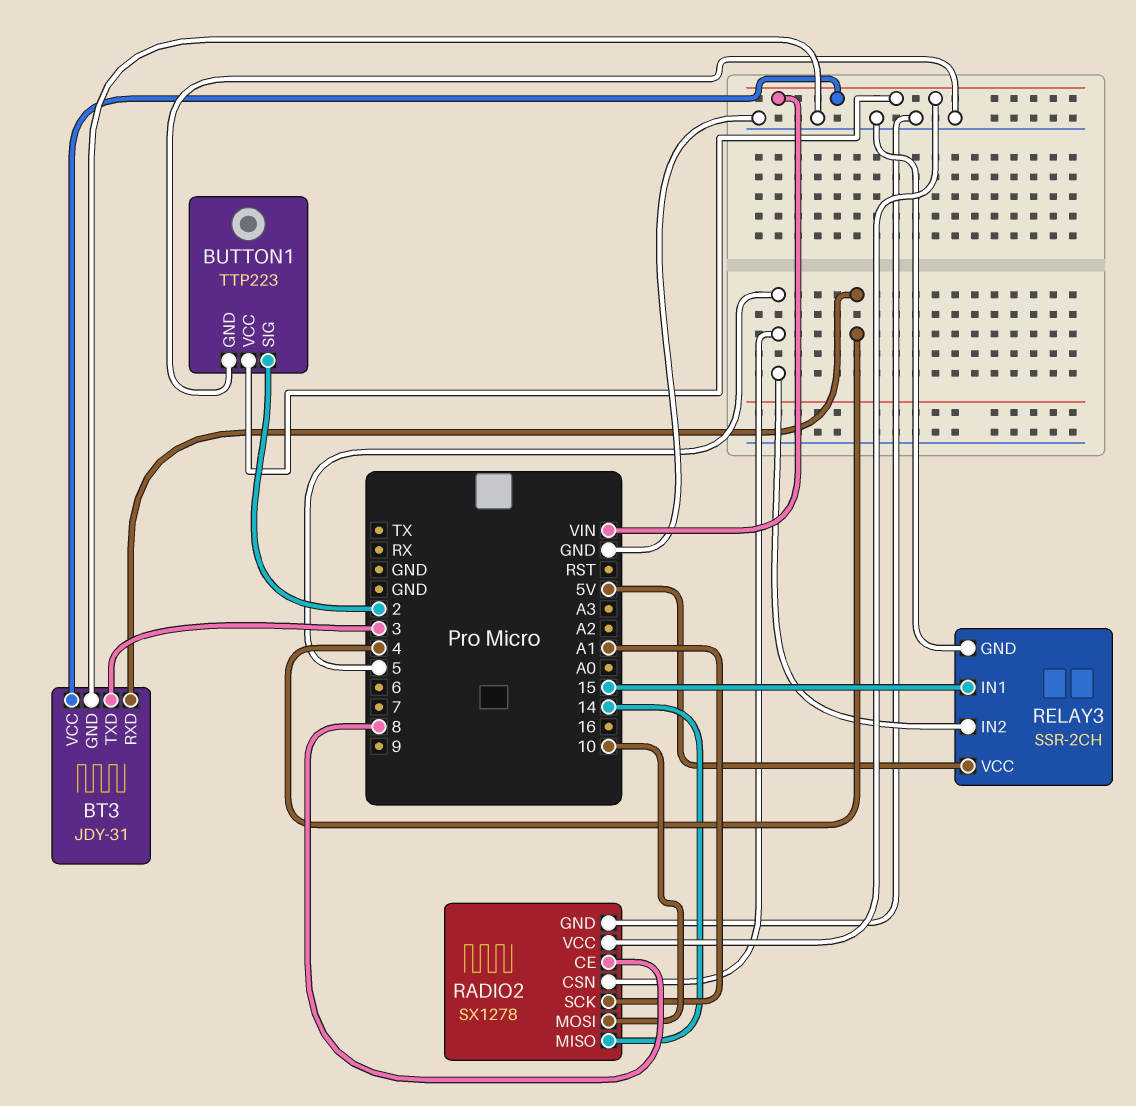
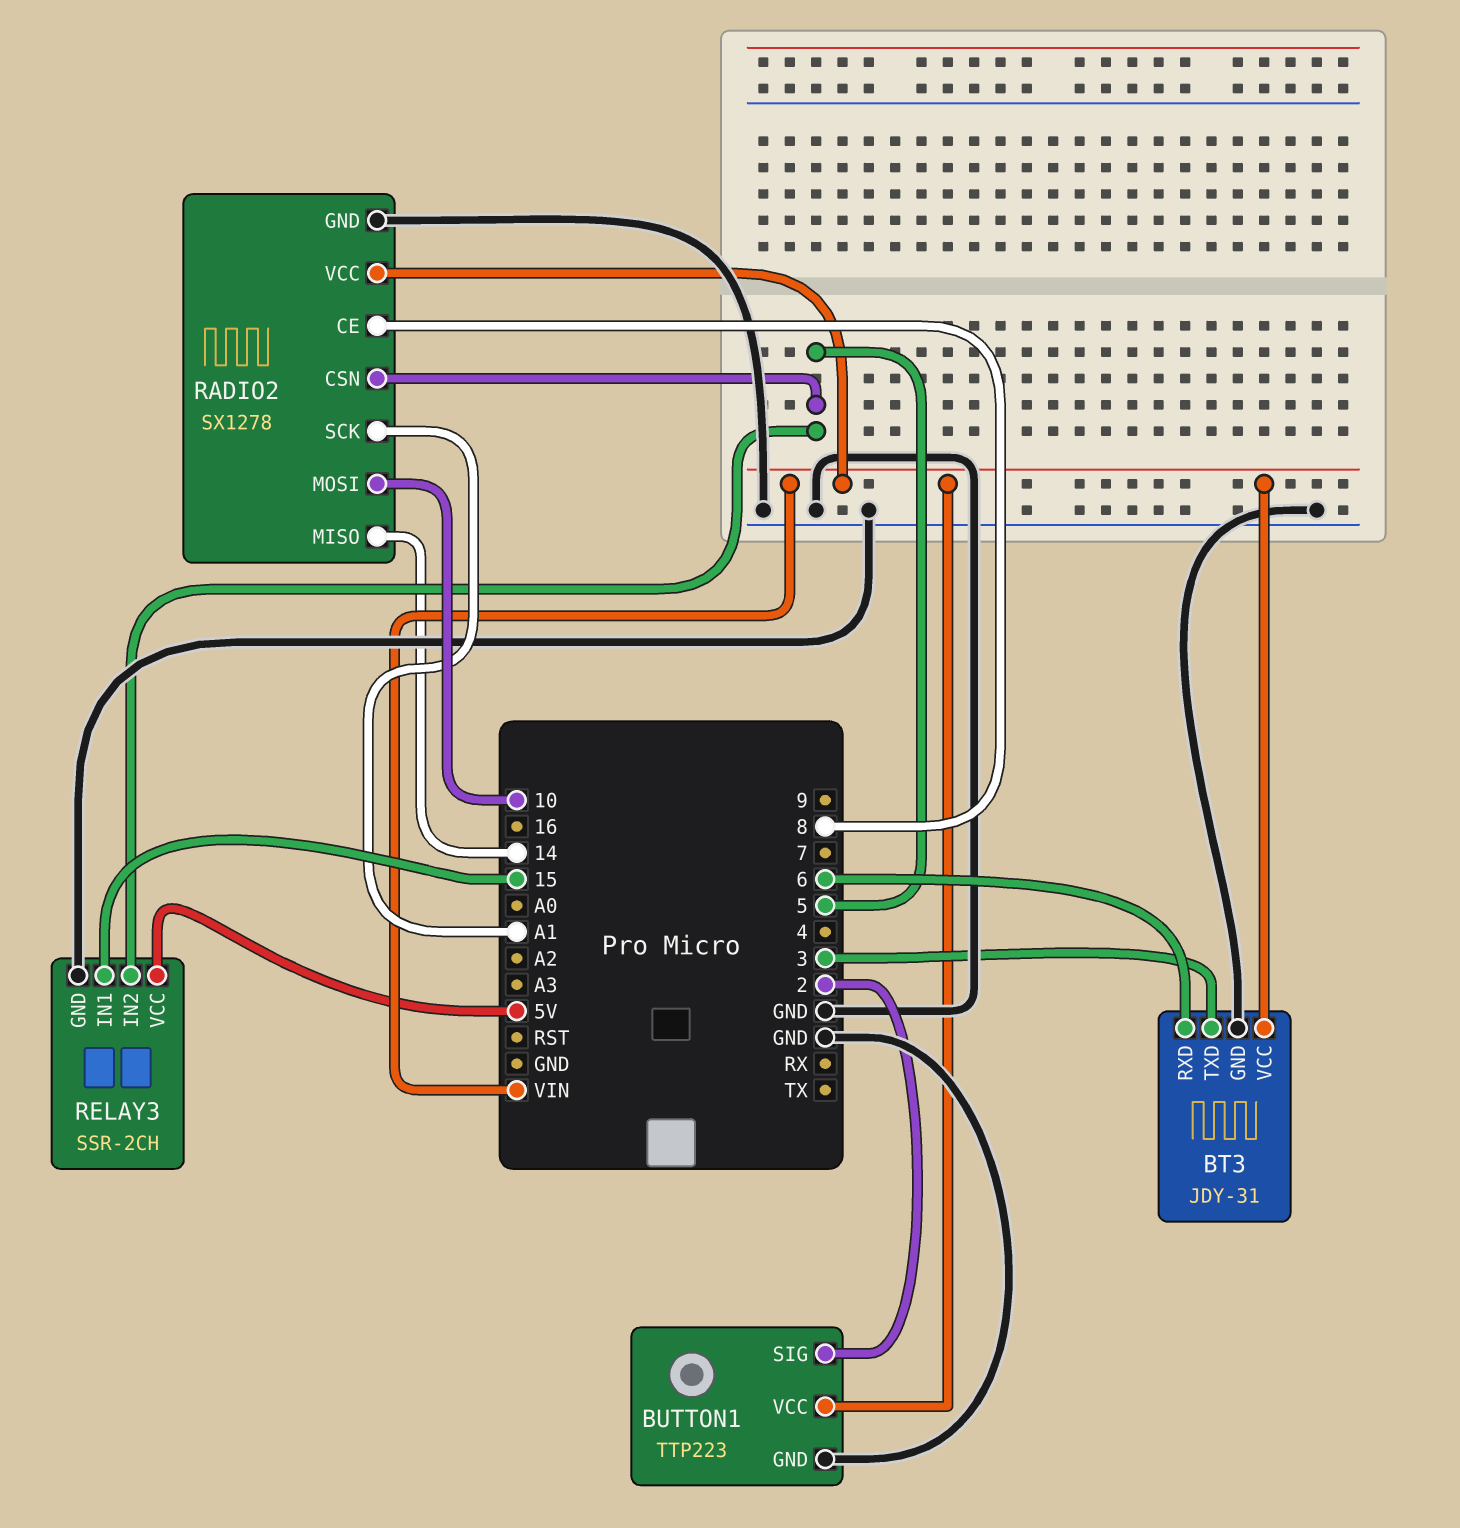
BT3 pin RXD: 4 -> 6

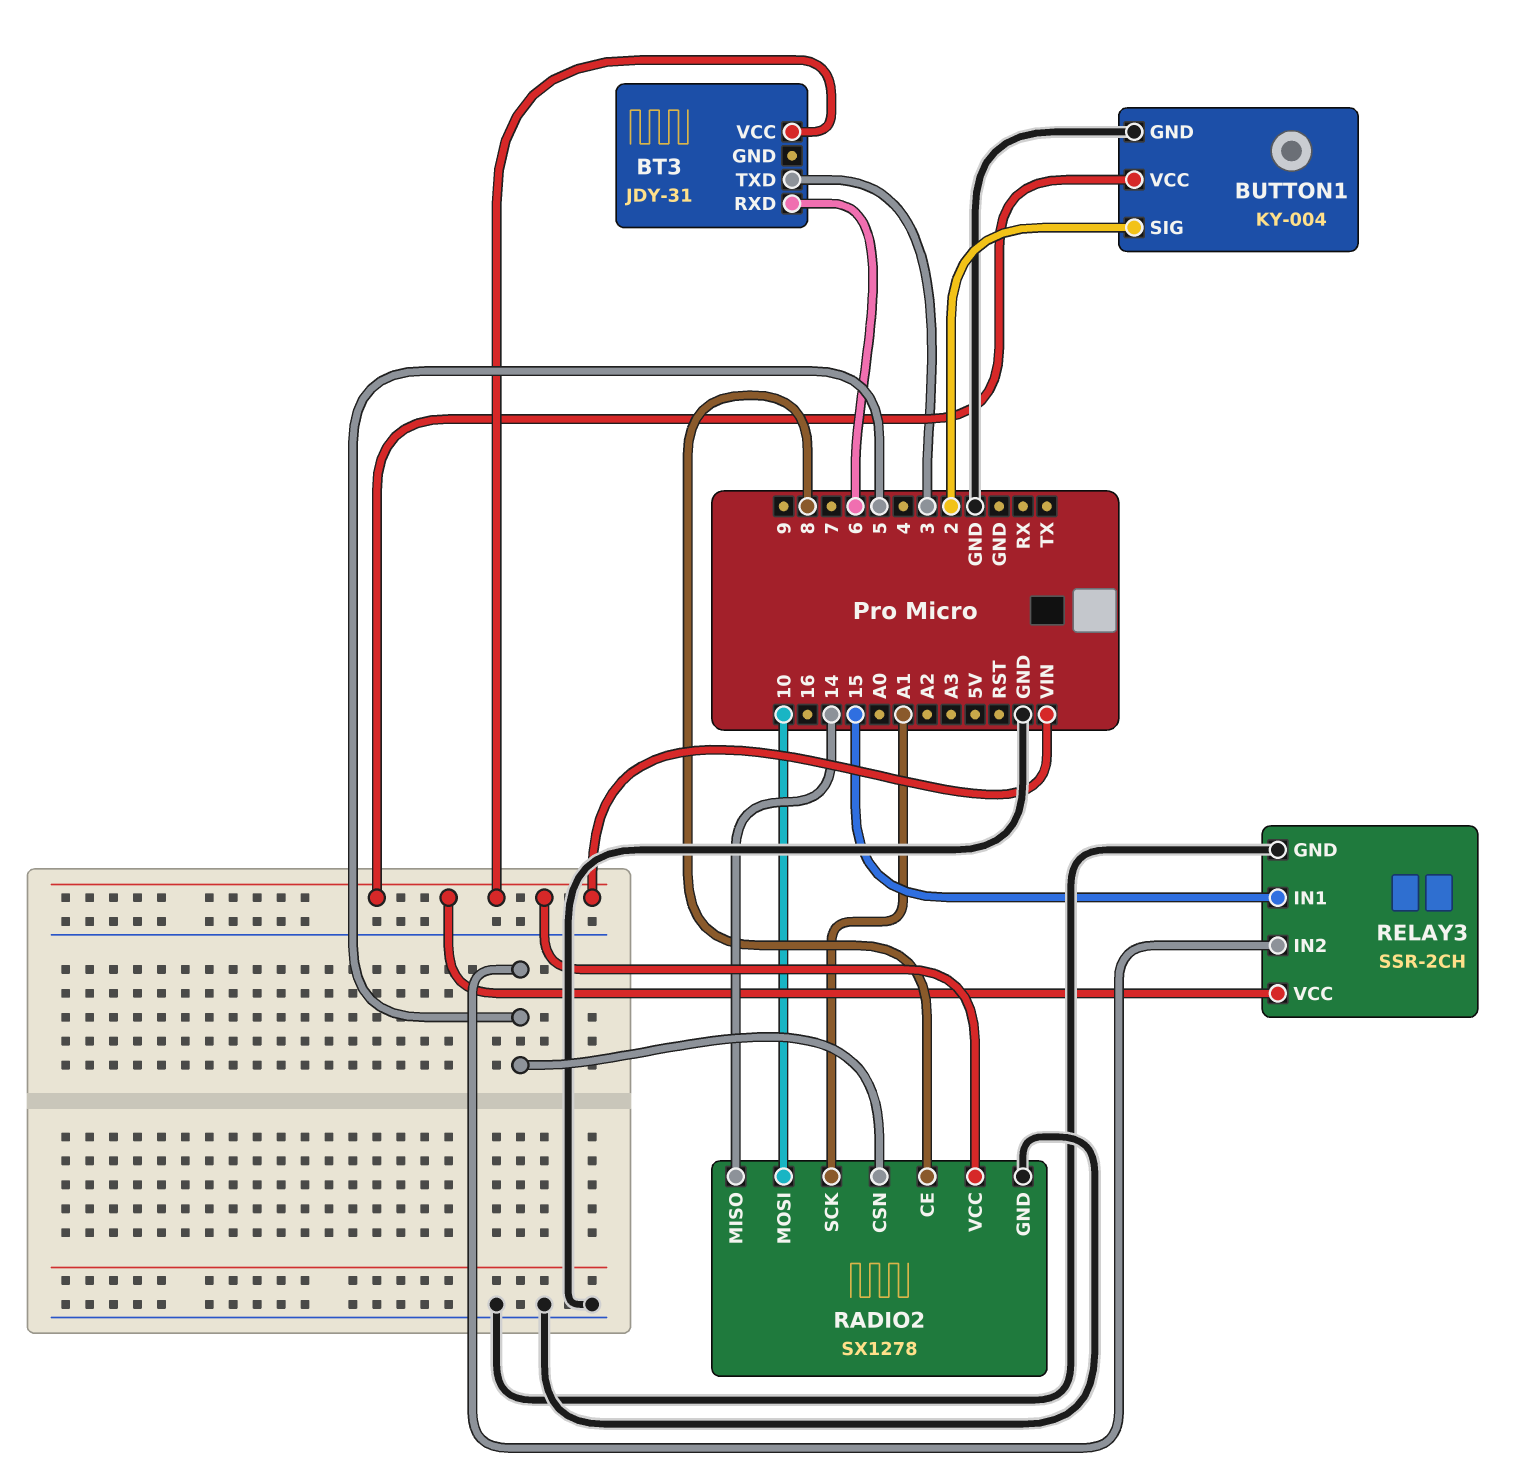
BT3 pin GND: GND -> none
BUTTON1: TTP223 -> KY-004
RELAY3 pin VCC: 5V -> VIN

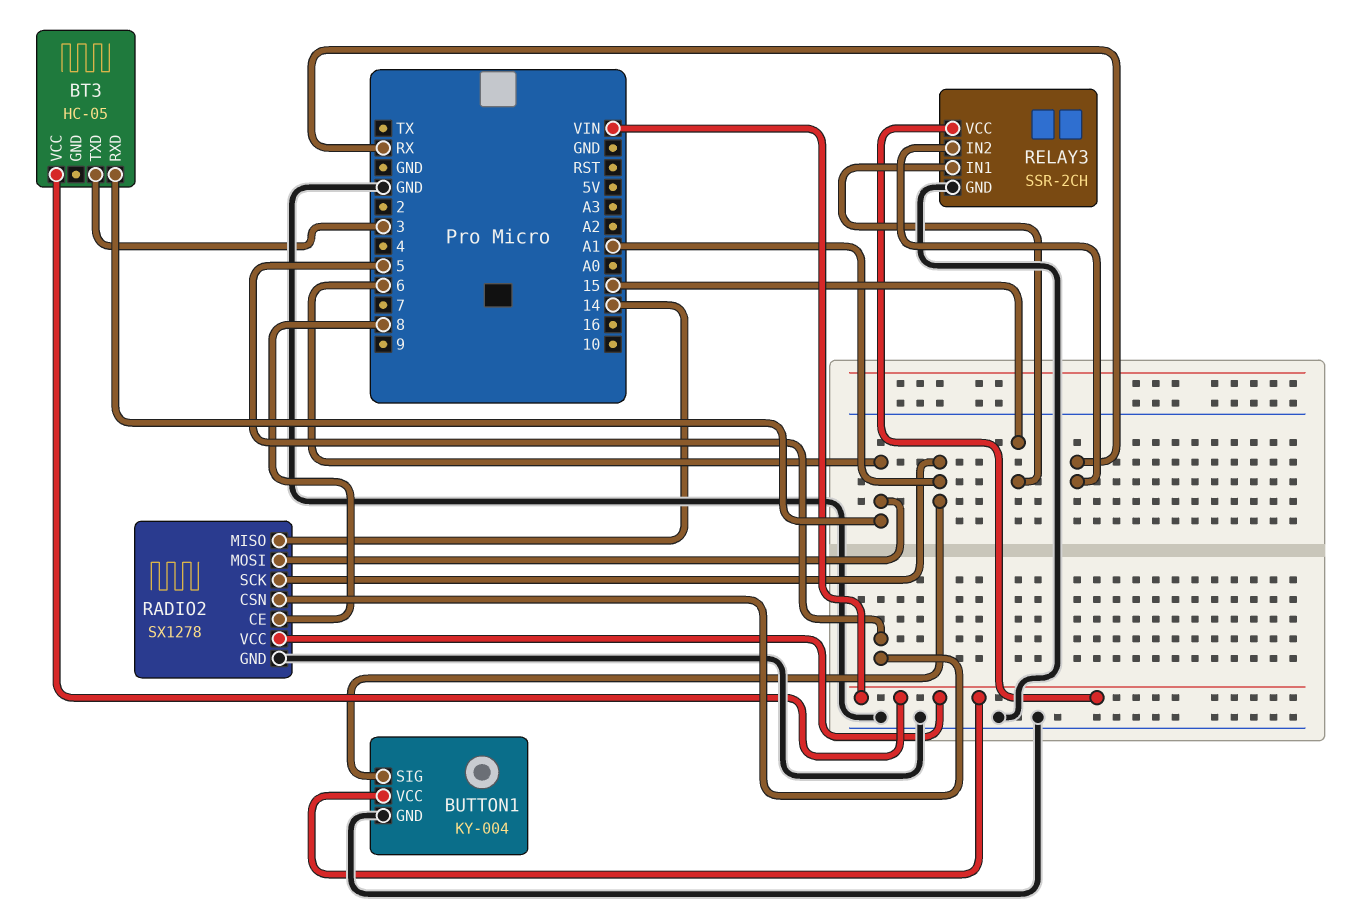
BT3: JDY-31 -> HC-05
BUTTON1 pin SIG: 2 -> A1
RADIO2 pin MOSI: 10 -> 6
RELAY3 pin IN2: 5 -> RX

